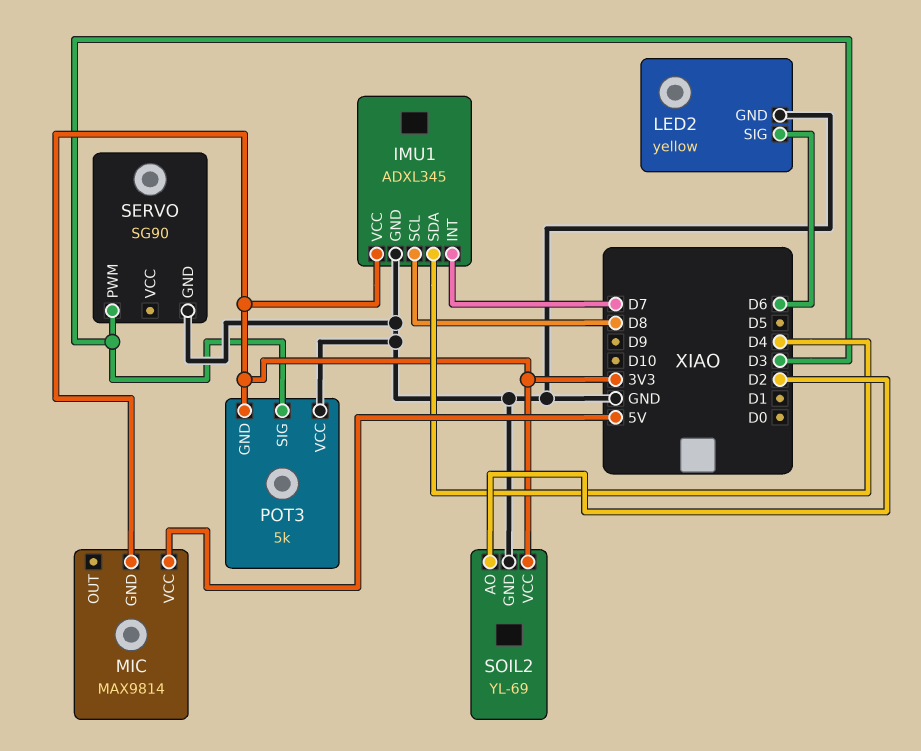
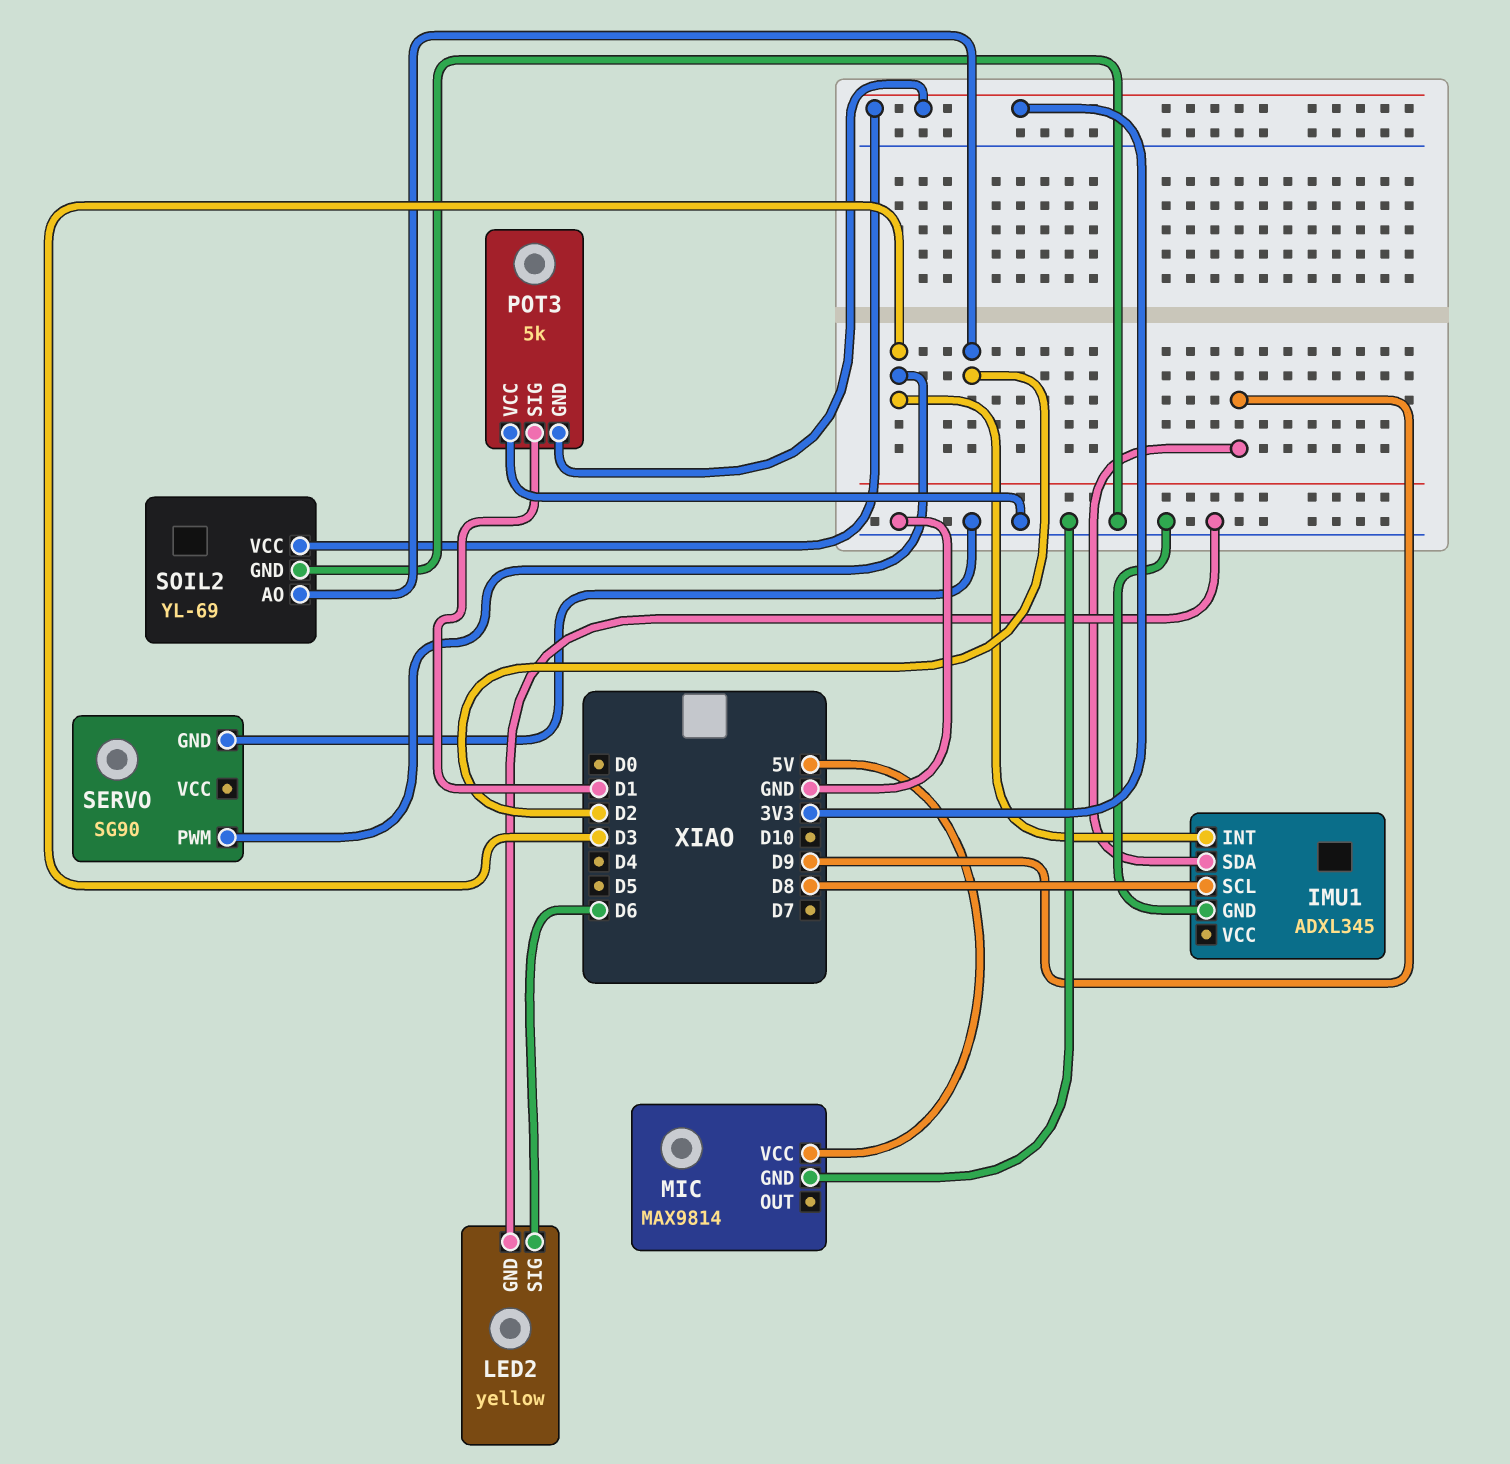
IMU1 pin INT: D7 -> D3
IMU1 pin SDA: D4 -> D9
IMU1 pin VCC: 3V3 -> none
MIC pin GND: 3V3 -> GND
POT3 pin SIG: D3 -> D1

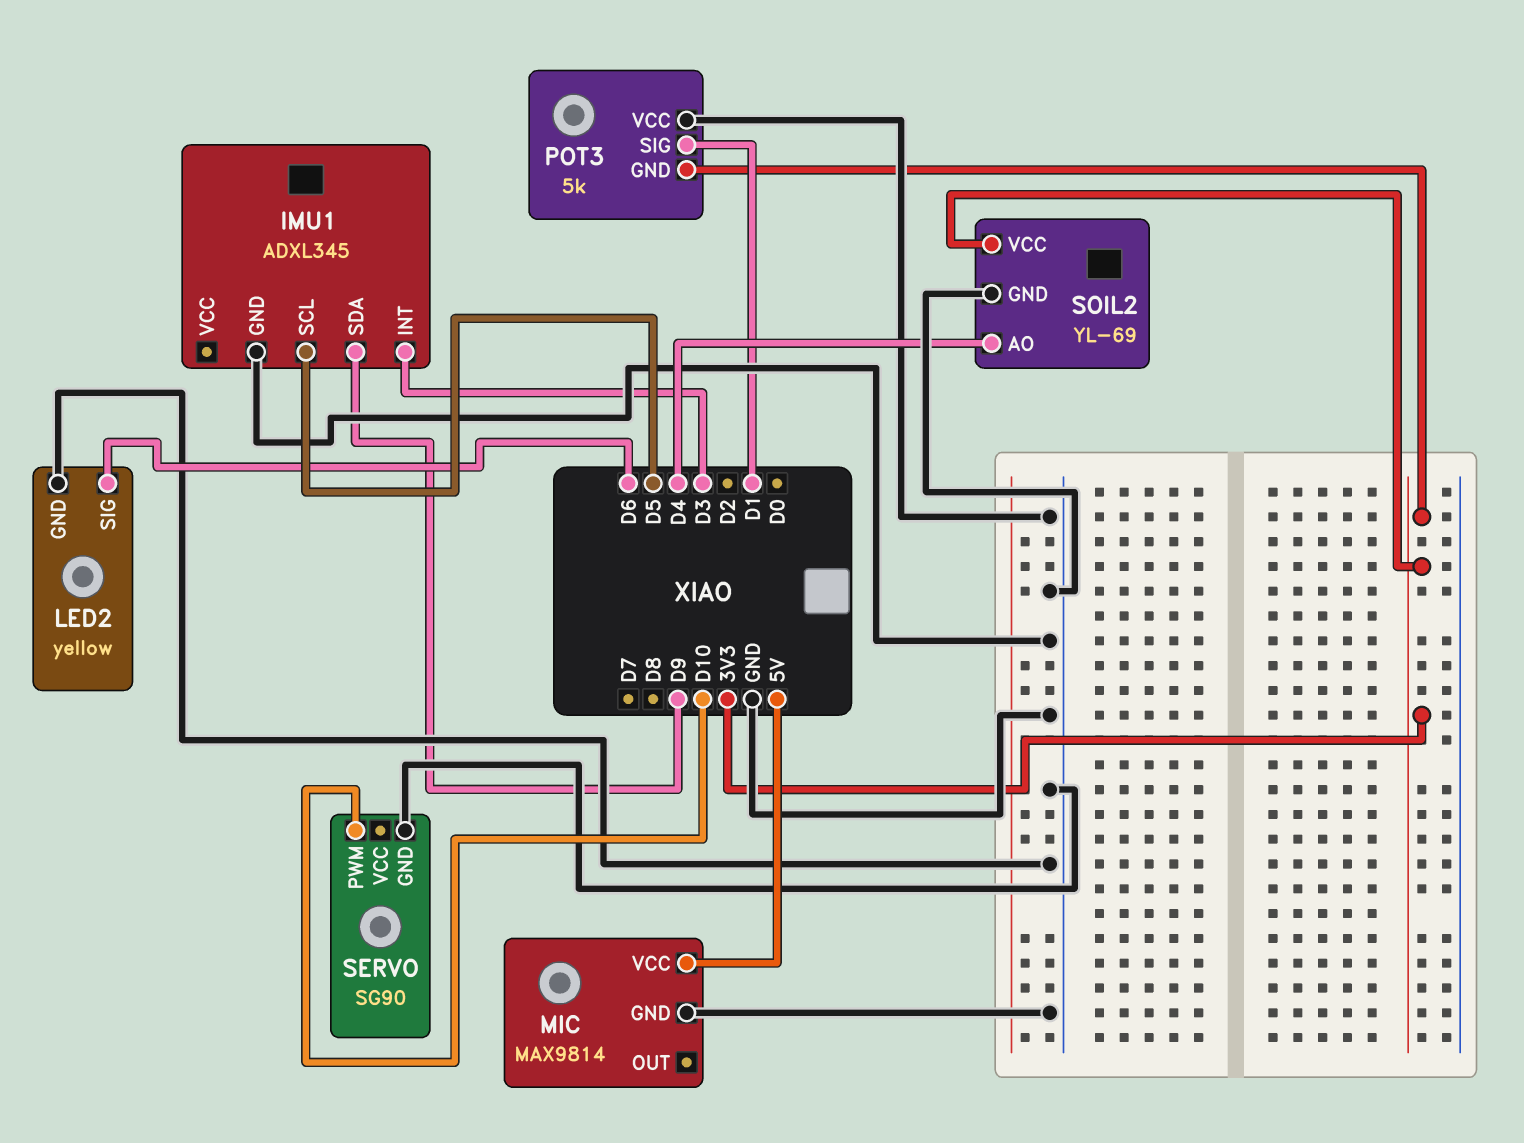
IMU1 pin SCL: D8 -> D5
SERVO pin PWM: D3 -> D10
SOIL2 pin AO: D2 -> D4

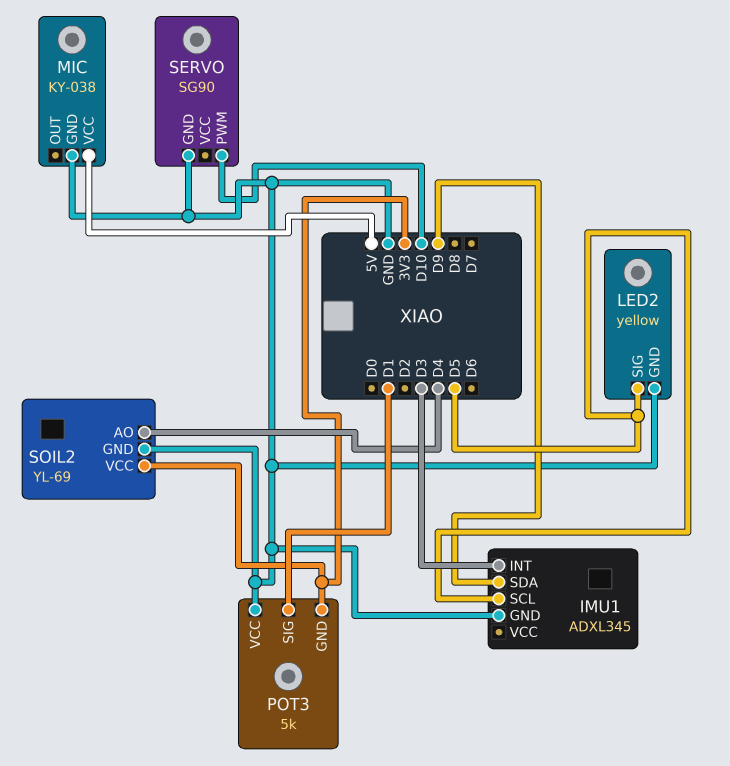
LED2 pin SIG: D6 -> D5
MIC: MAX9814 -> KY-038

